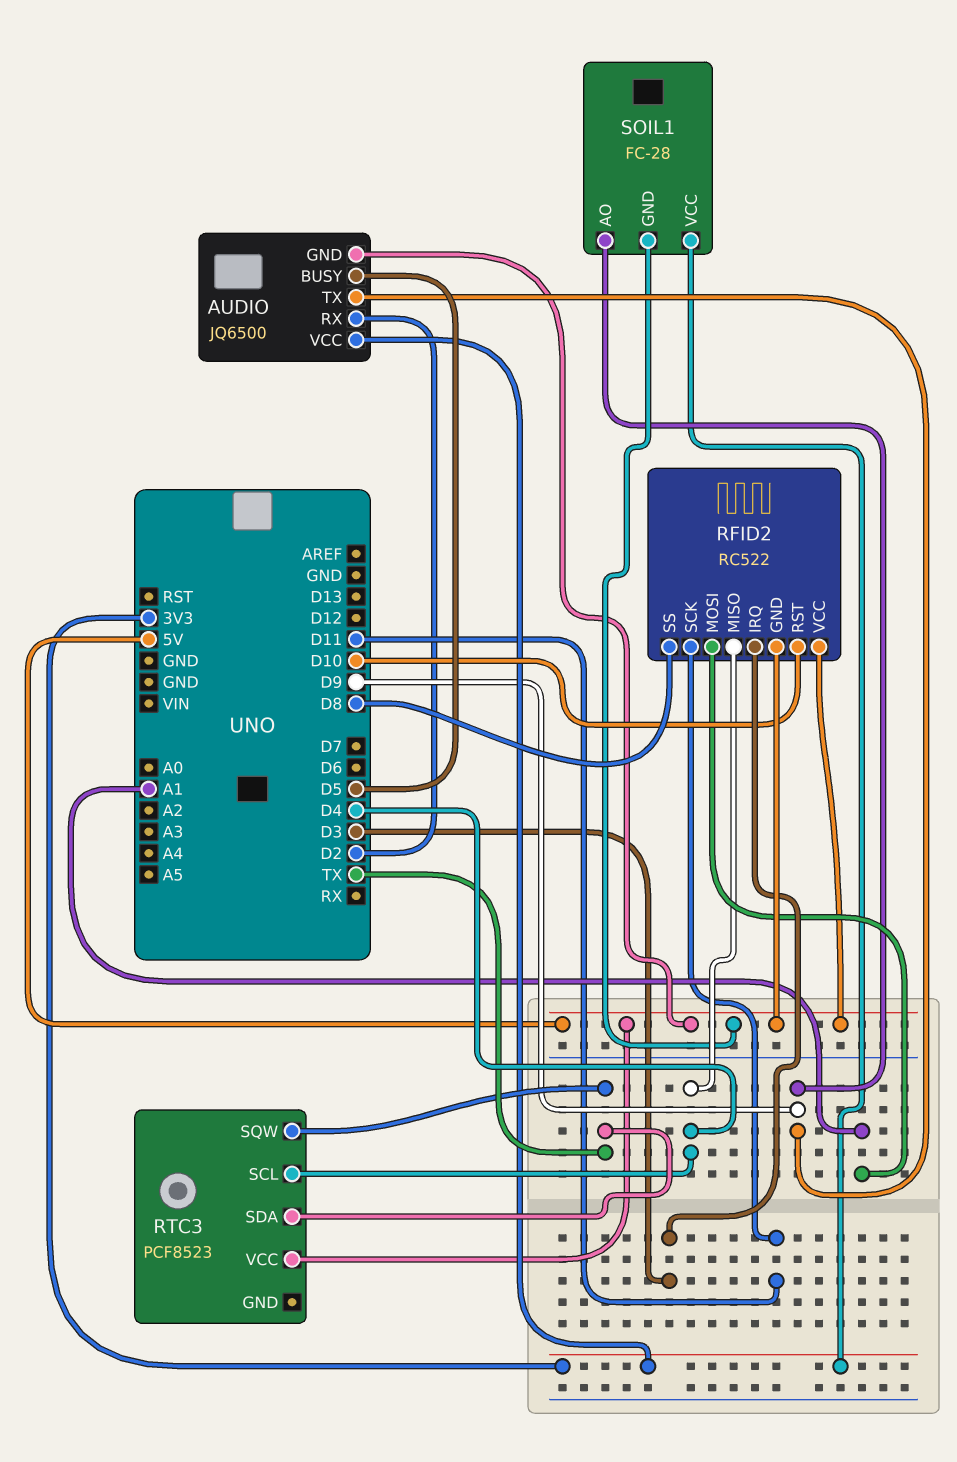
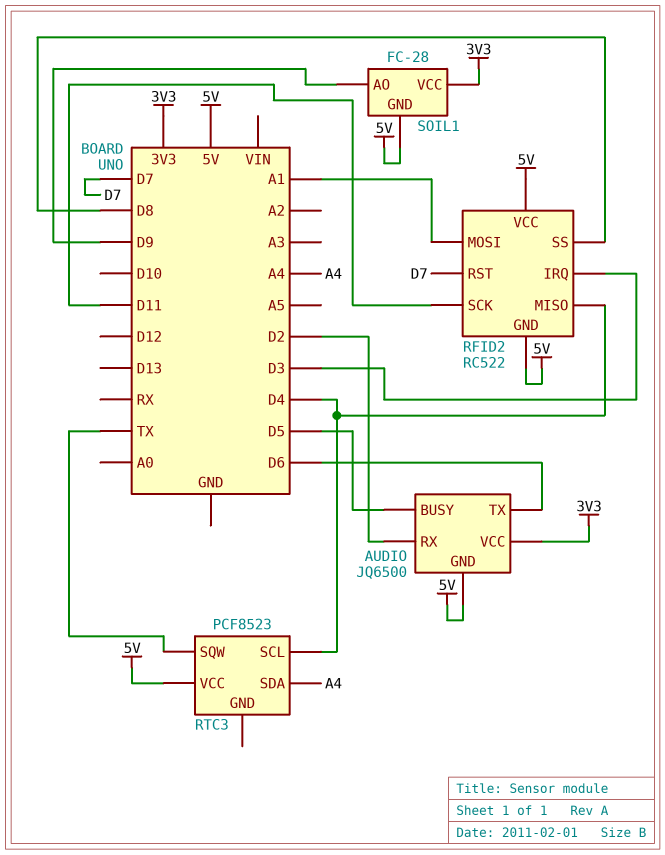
AUDIO pin TX: D9 -> D6
RFID2 pin RST: D10 -> D7
RTC3 pin SDA: TX -> A4

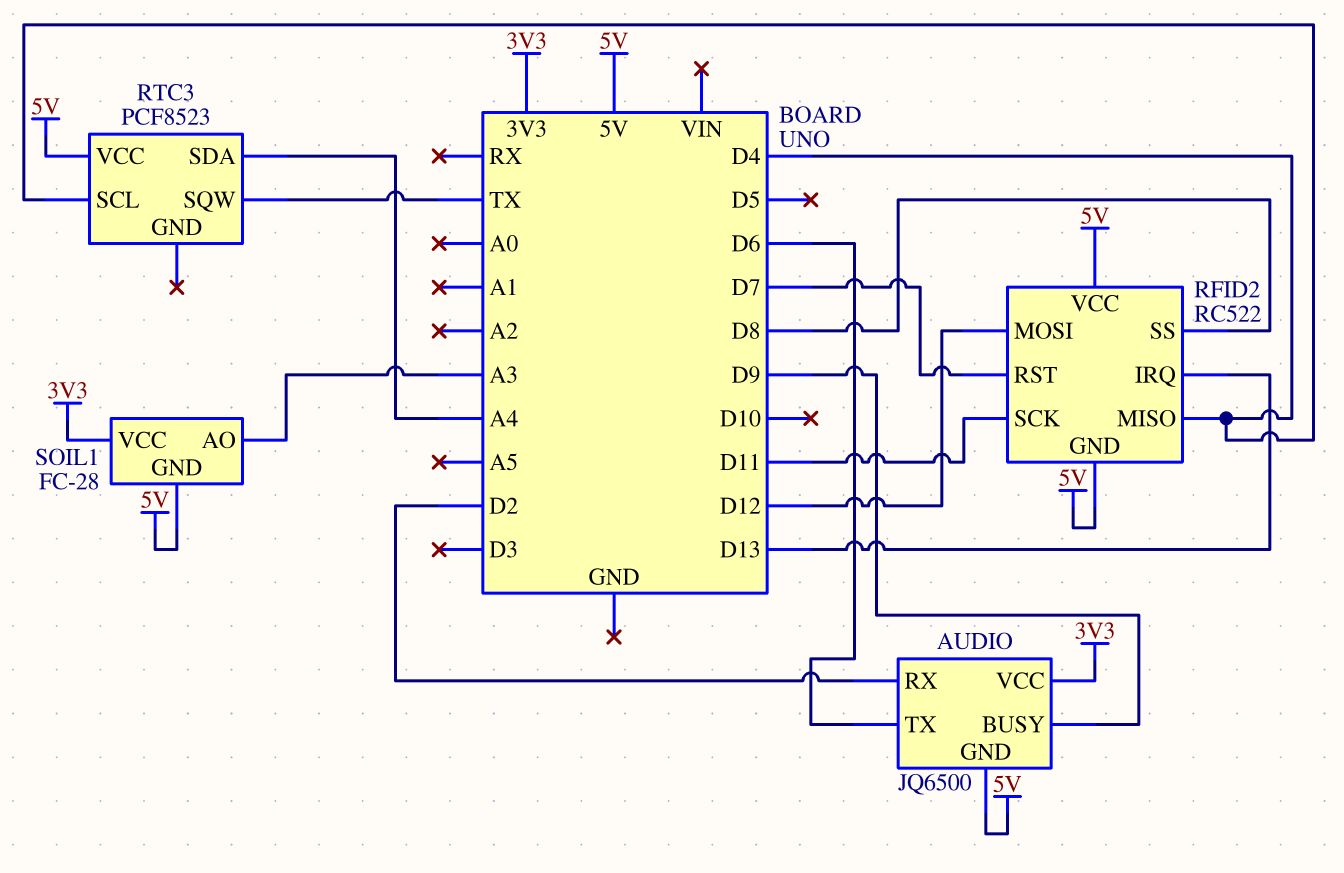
AUDIO pin BUSY: D5 -> D9
RFID2 pin IRQ: D3 -> D13
RFID2 pin MOSI: A1 -> D12
SOIL1 pin AO: D9 -> A3

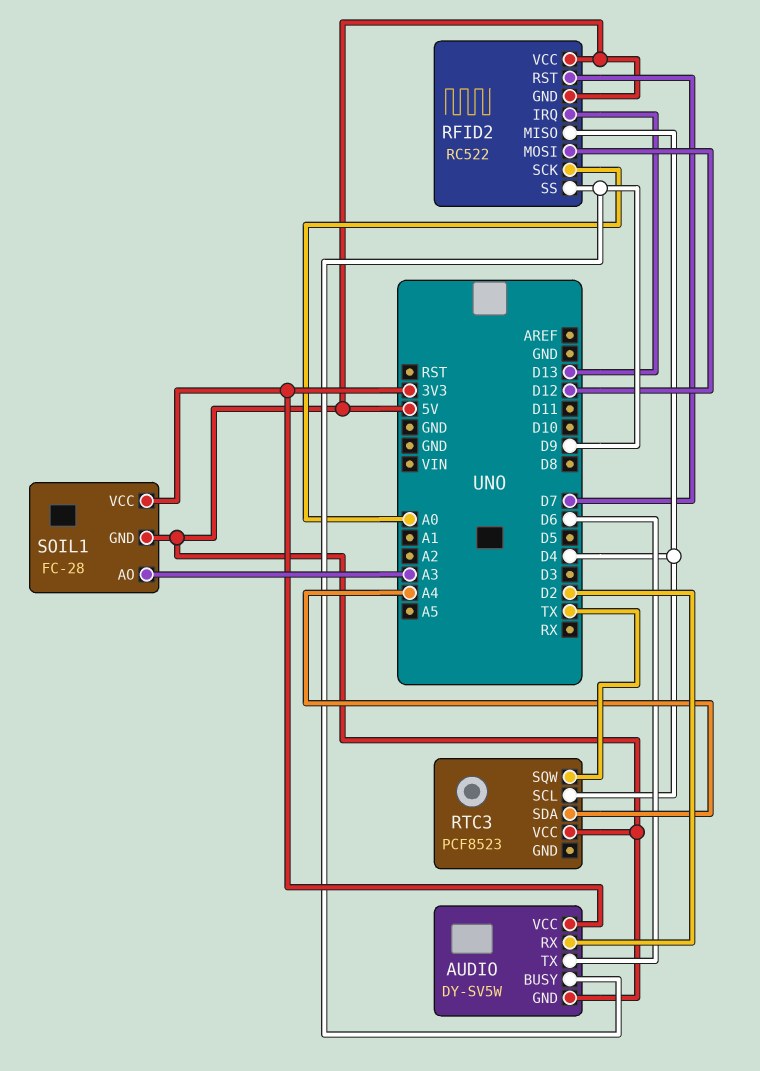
AUDIO: JQ6500 -> DY-SV5W
RFID2 pin SCK: D11 -> A0
RFID2 pin SS: D8 -> D9

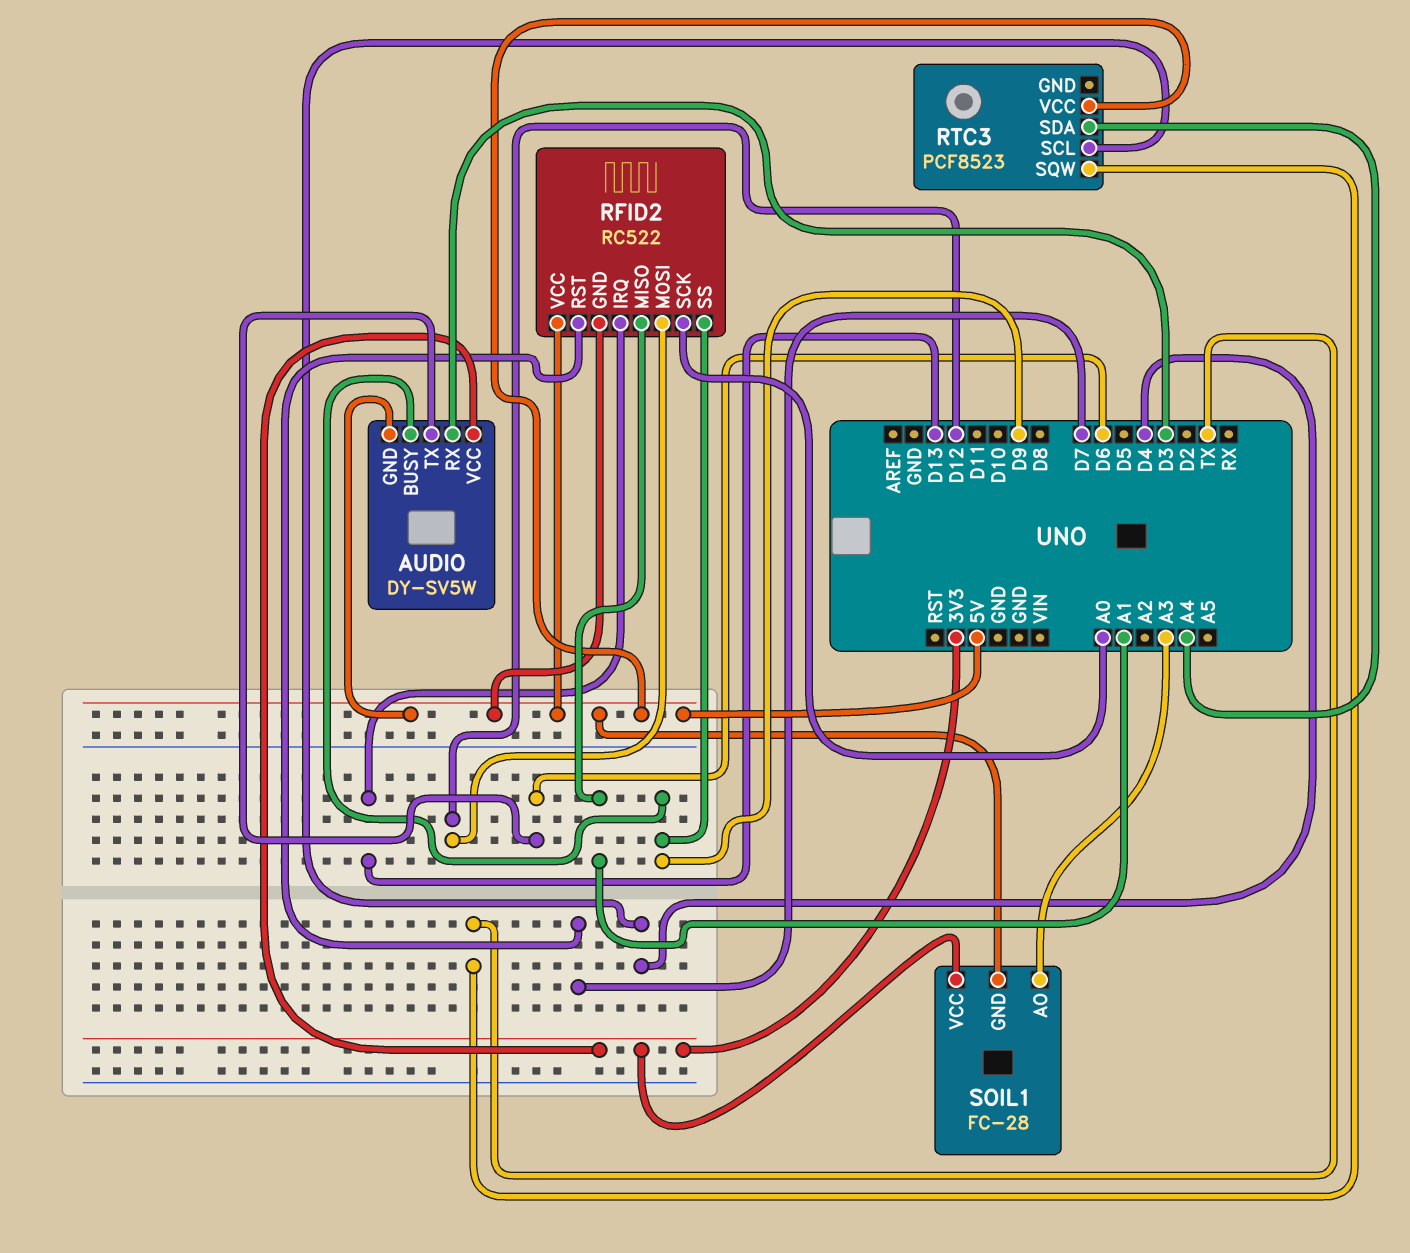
AUDIO pin RX: D2 -> D3
RFID2 pin MISO: D4 -> A1

